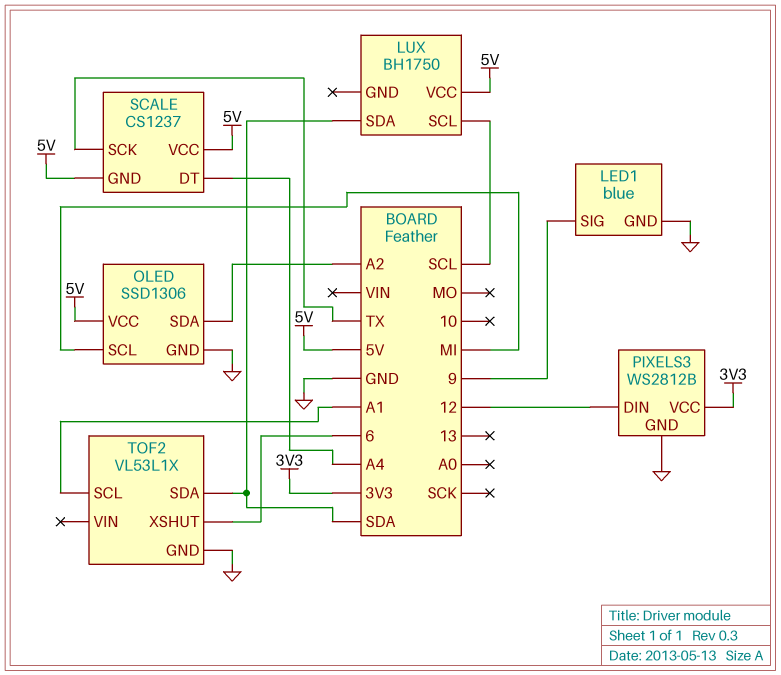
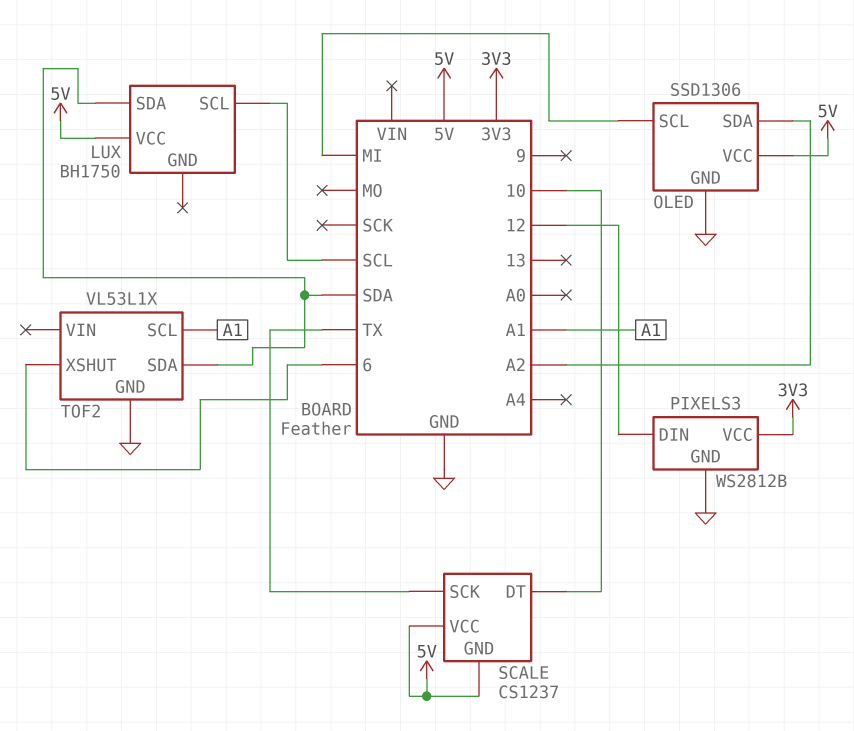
LED1: blue -> none
LED1 pin GND: GND -> none
LED1 pin SIG: 9 -> none
SCALE pin DT: A4 -> 10

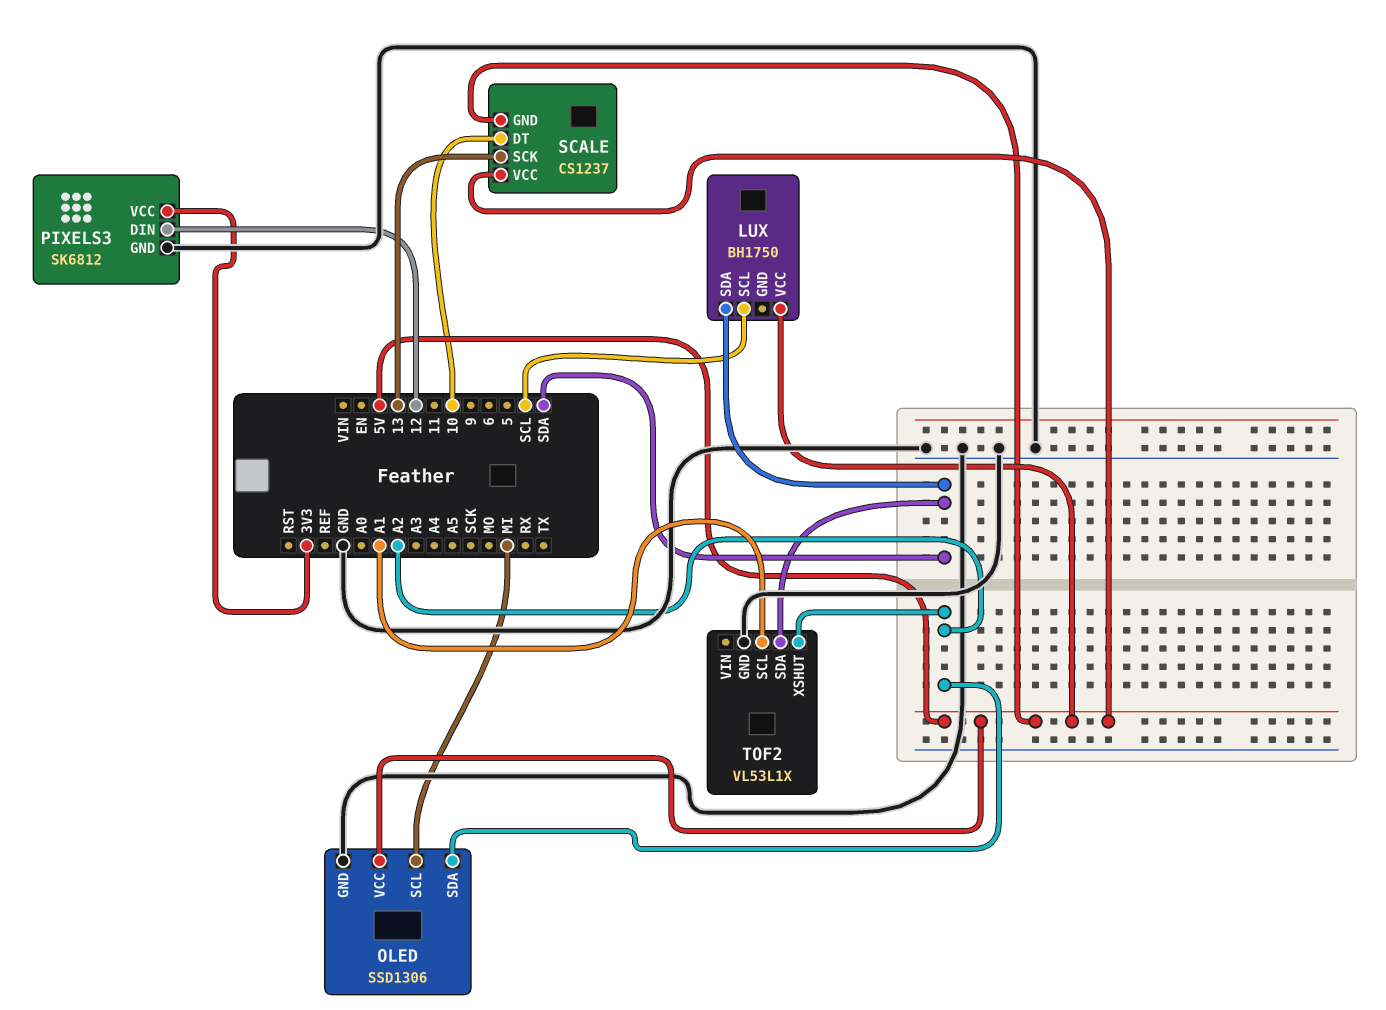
PIXELS3: WS2812B -> SK6812
SCALE pin SCK: TX -> 13
TOF2 pin XSHUT: 6 -> A2

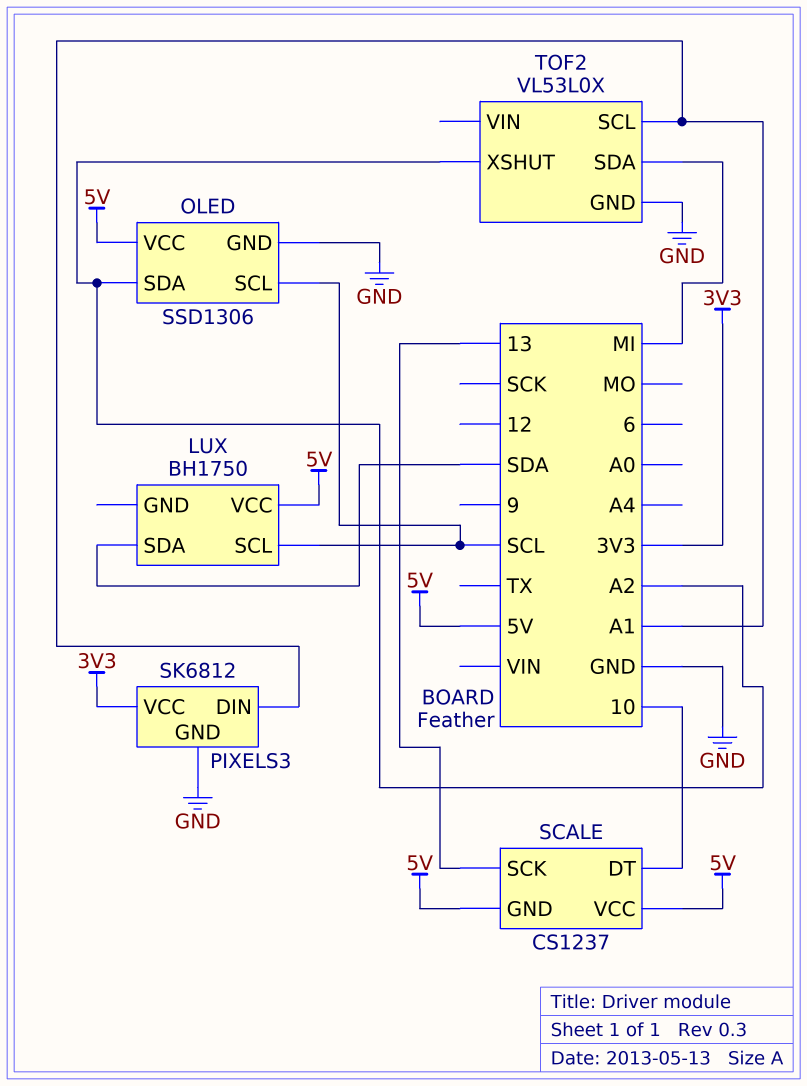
OLED pin SCL: MI -> SCL
PIXELS3 pin DIN: 12 -> A1
TOF2: VL53L1X -> VL53L0X
TOF2 pin SDA: SDA -> MI

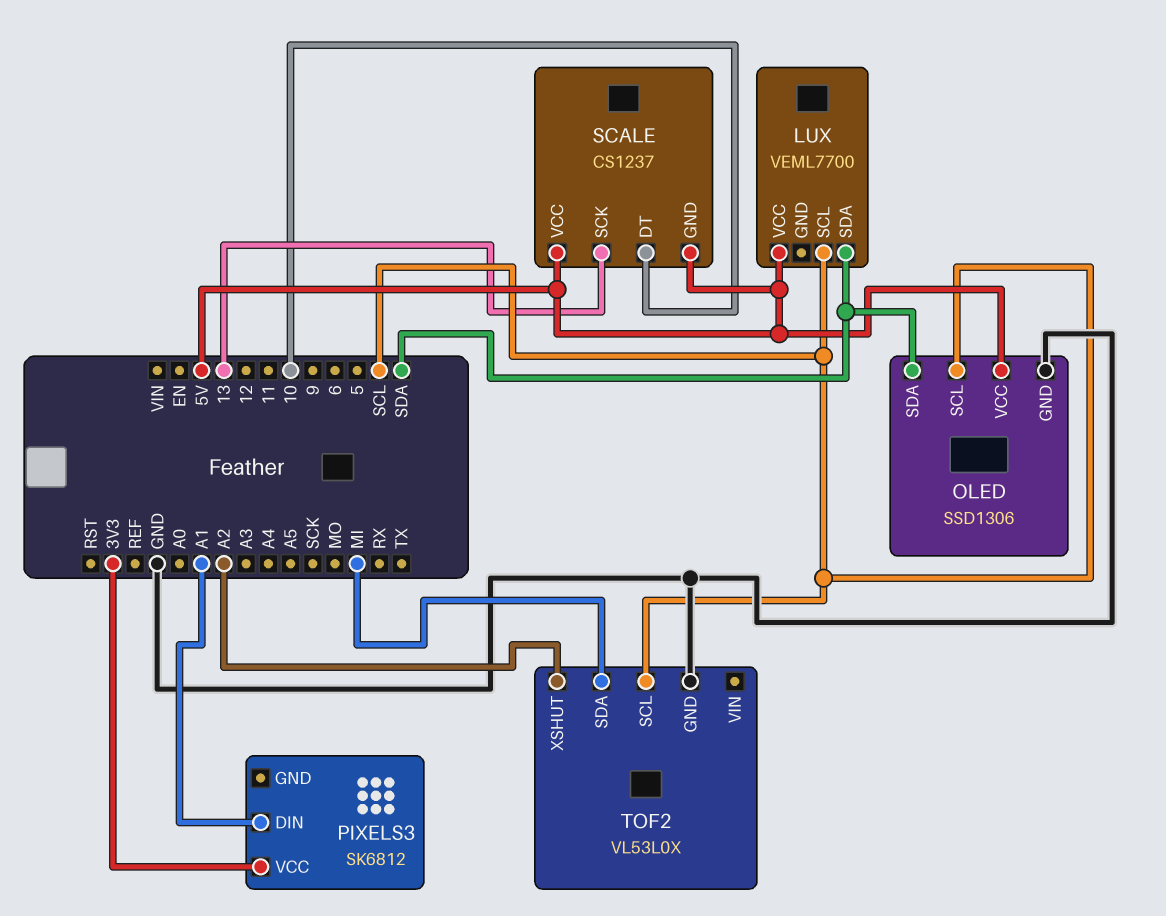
LUX: BH1750 -> VEML7700
OLED pin SDA: A2 -> SDA
PIXELS3 pin GND: GND -> none
TOF2 pin SCL: A1 -> SCL

